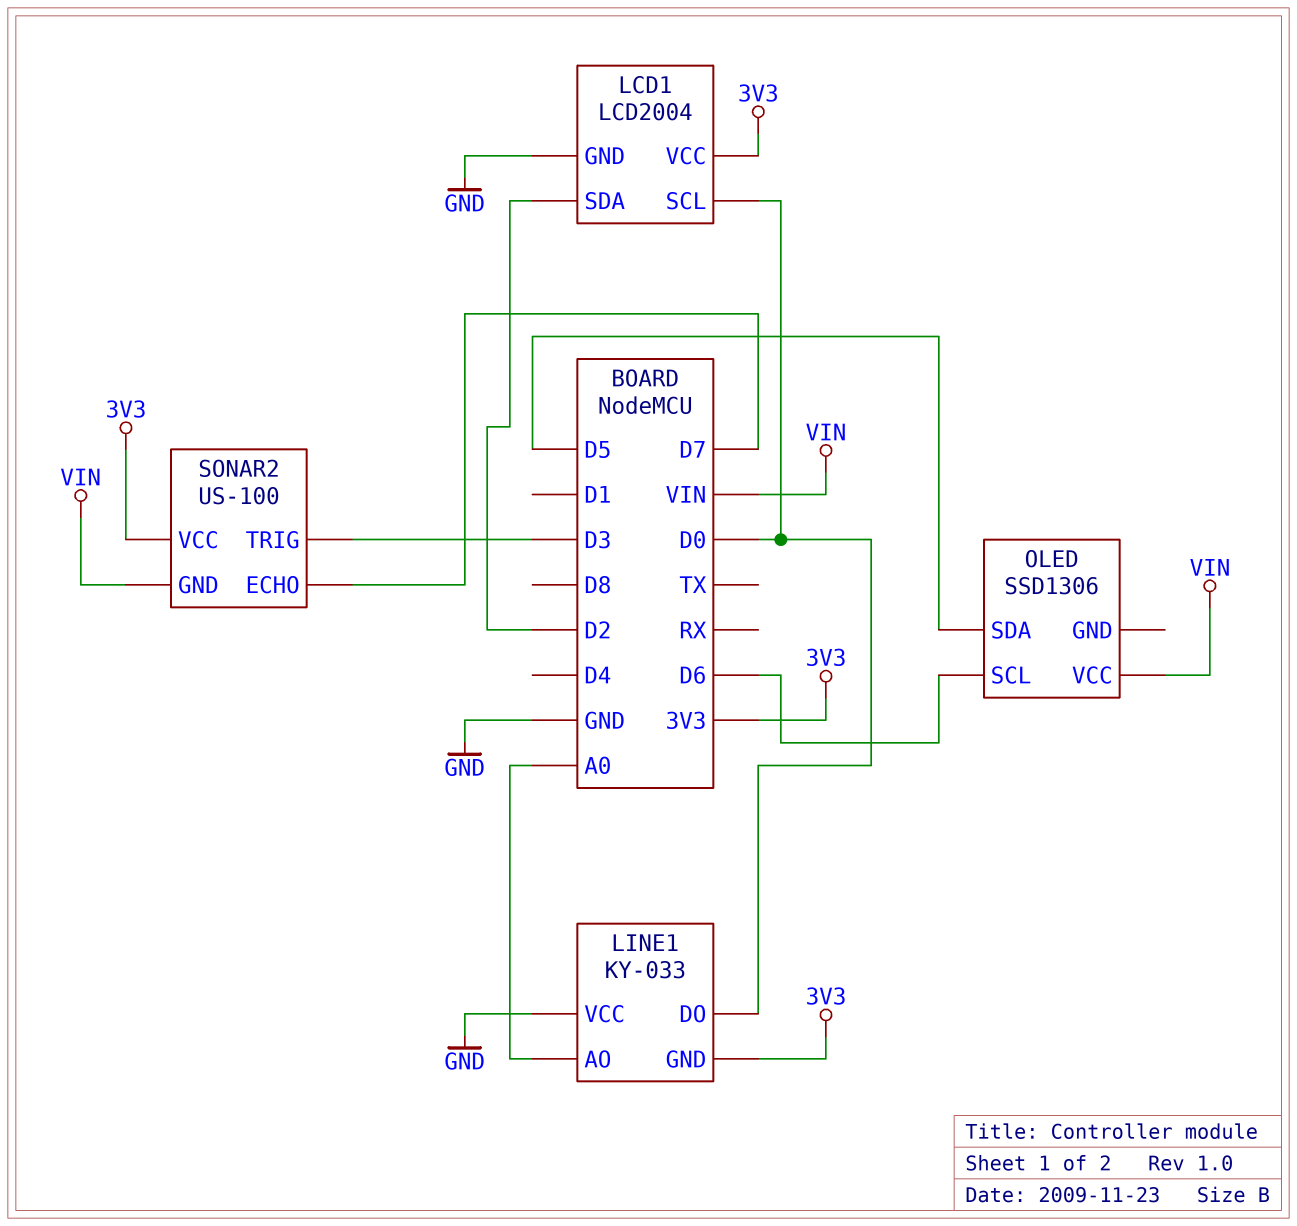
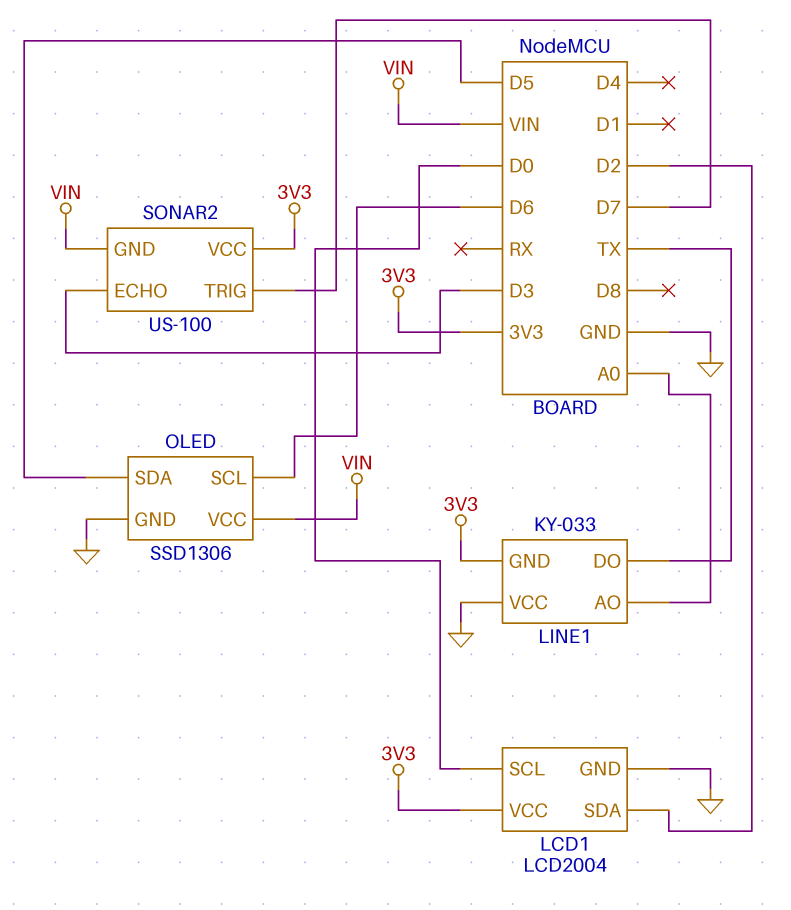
LINE1 pin DO: D0 -> TX
OLED pin GND: none -> GND
SONAR2 pin ECHO: D7 -> D3
SONAR2 pin TRIG: D3 -> D7

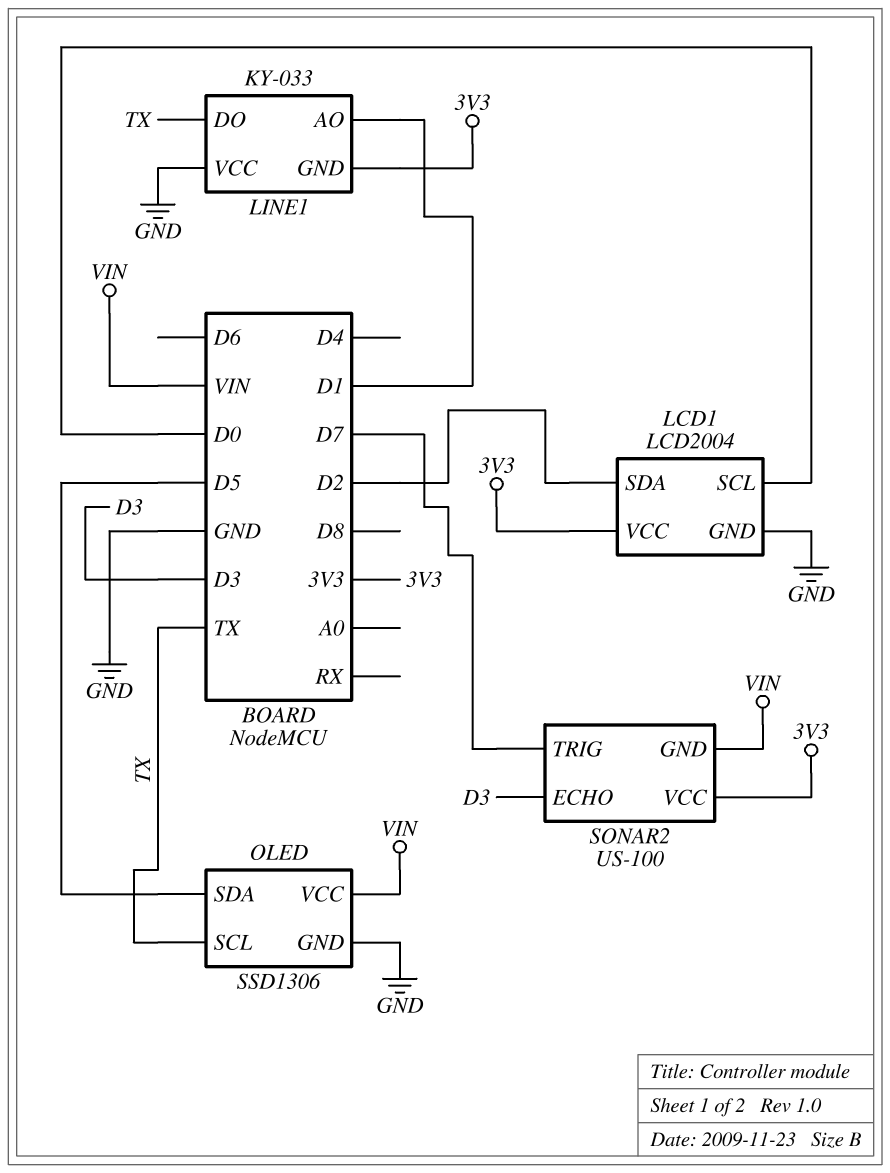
LINE1 pin AO: A0 -> D1
OLED pin SCL: D6 -> TX

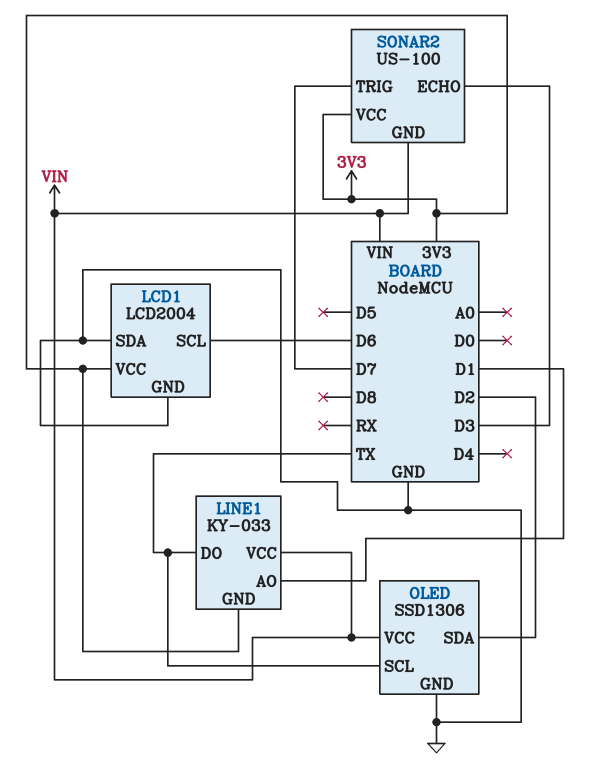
LCD1 pin SCL: D0 -> D6
LCD1 pin SDA: D2 -> GND
LINE1 pin VCC: GND -> VIN
OLED pin SDA: D5 -> D2

